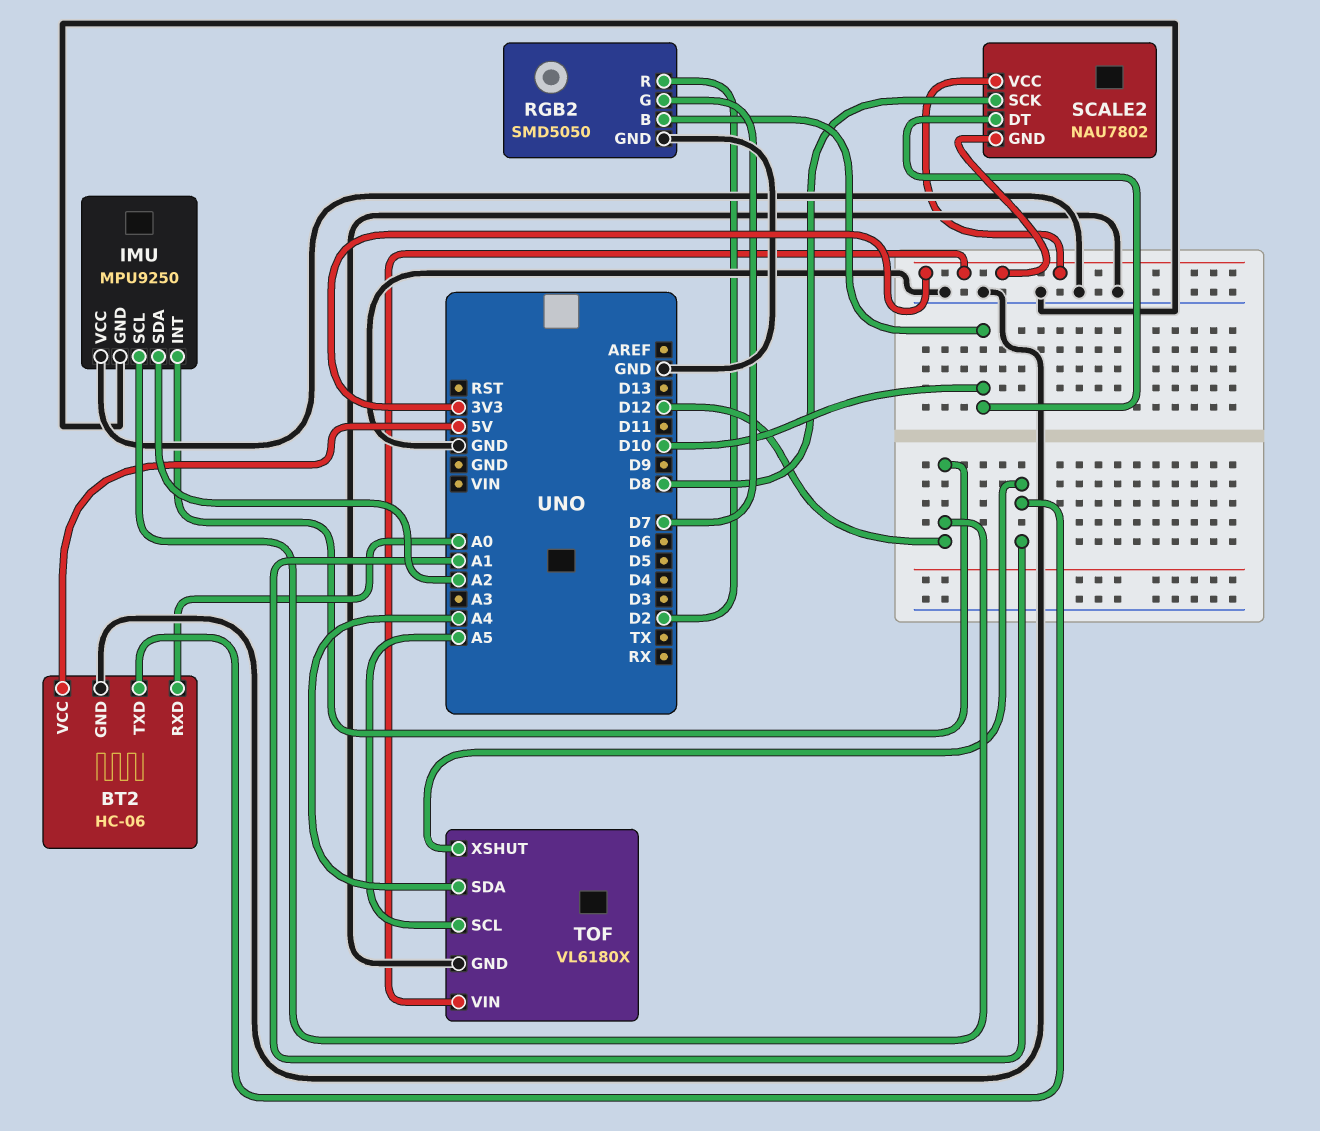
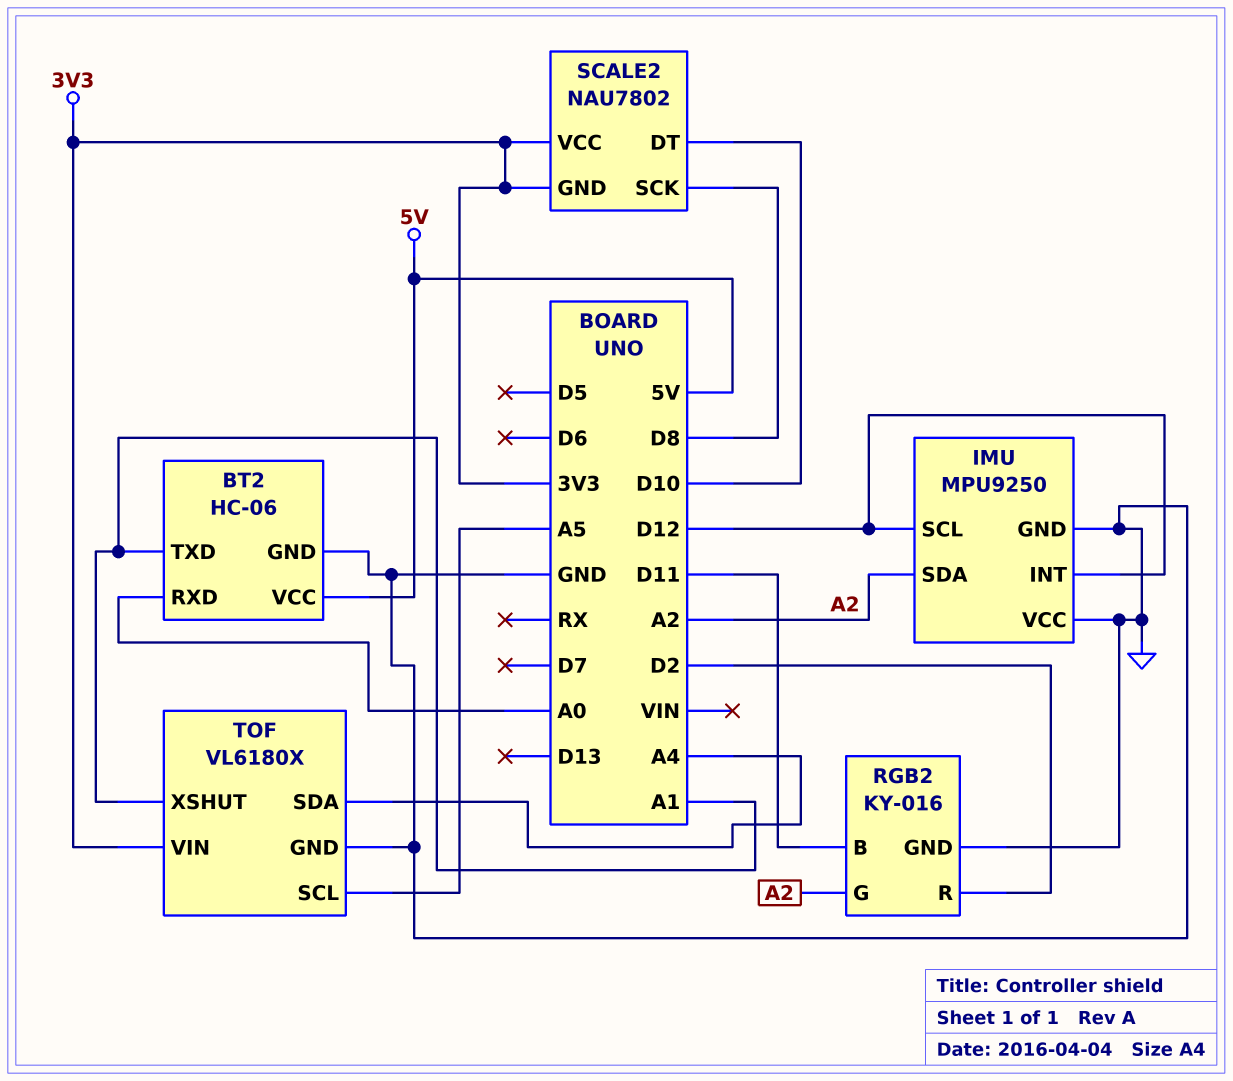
RGB2: SMD5050 -> KY-016
RGB2 pin B: D10 -> D11
RGB2 pin G: D7 -> A2

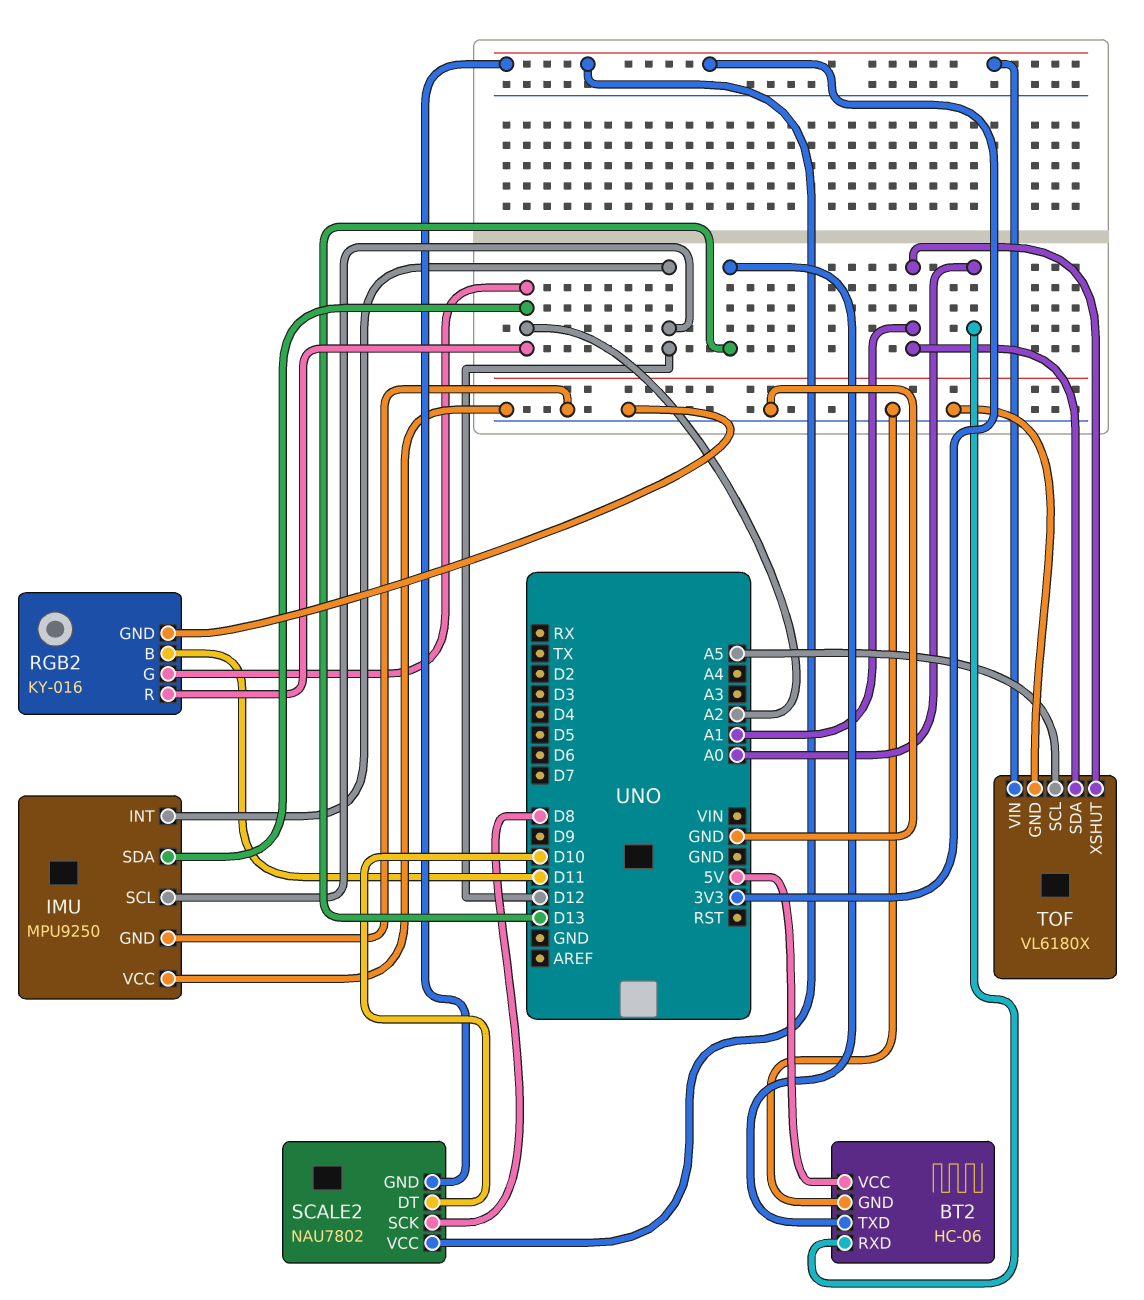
BT2 pin TXD: A1 -> D13
RGB2 pin R: D2 -> A2
TOF pin SDA: A4 -> A1

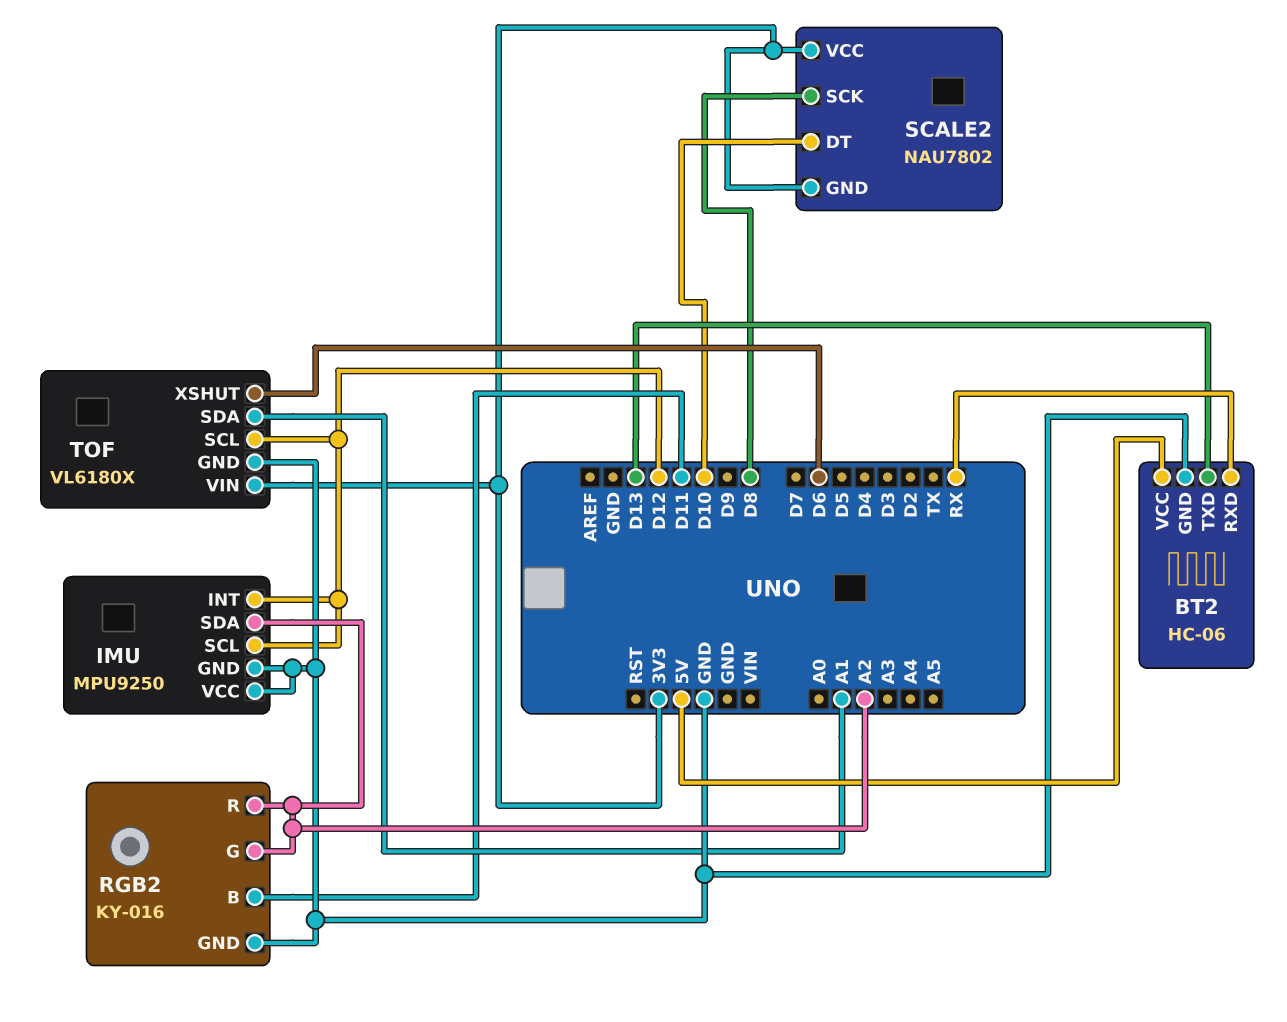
BT2 pin RXD: A0 -> RX
TOF pin SCL: A5 -> D12
TOF pin XSHUT: A1 -> D6

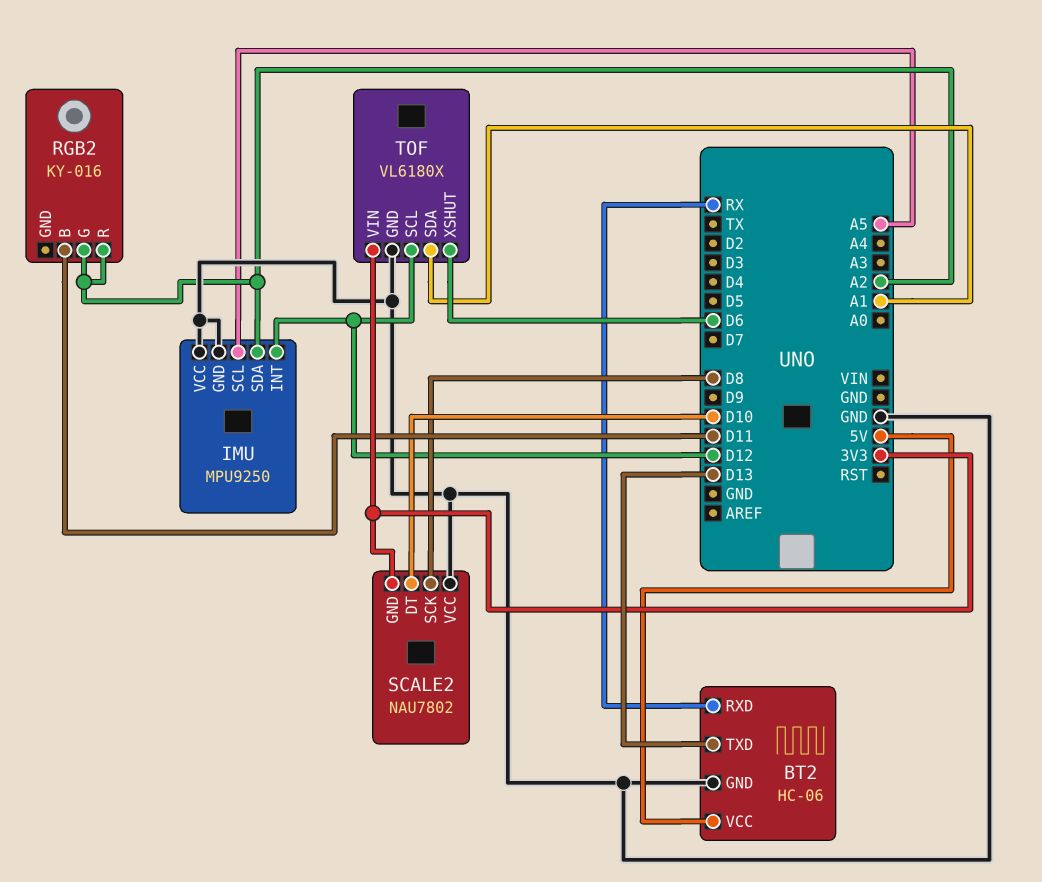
IMU pin SCL: D12 -> A5
RGB2 pin GND: GND -> none
SCALE2 pin VCC: 3V3 -> GND

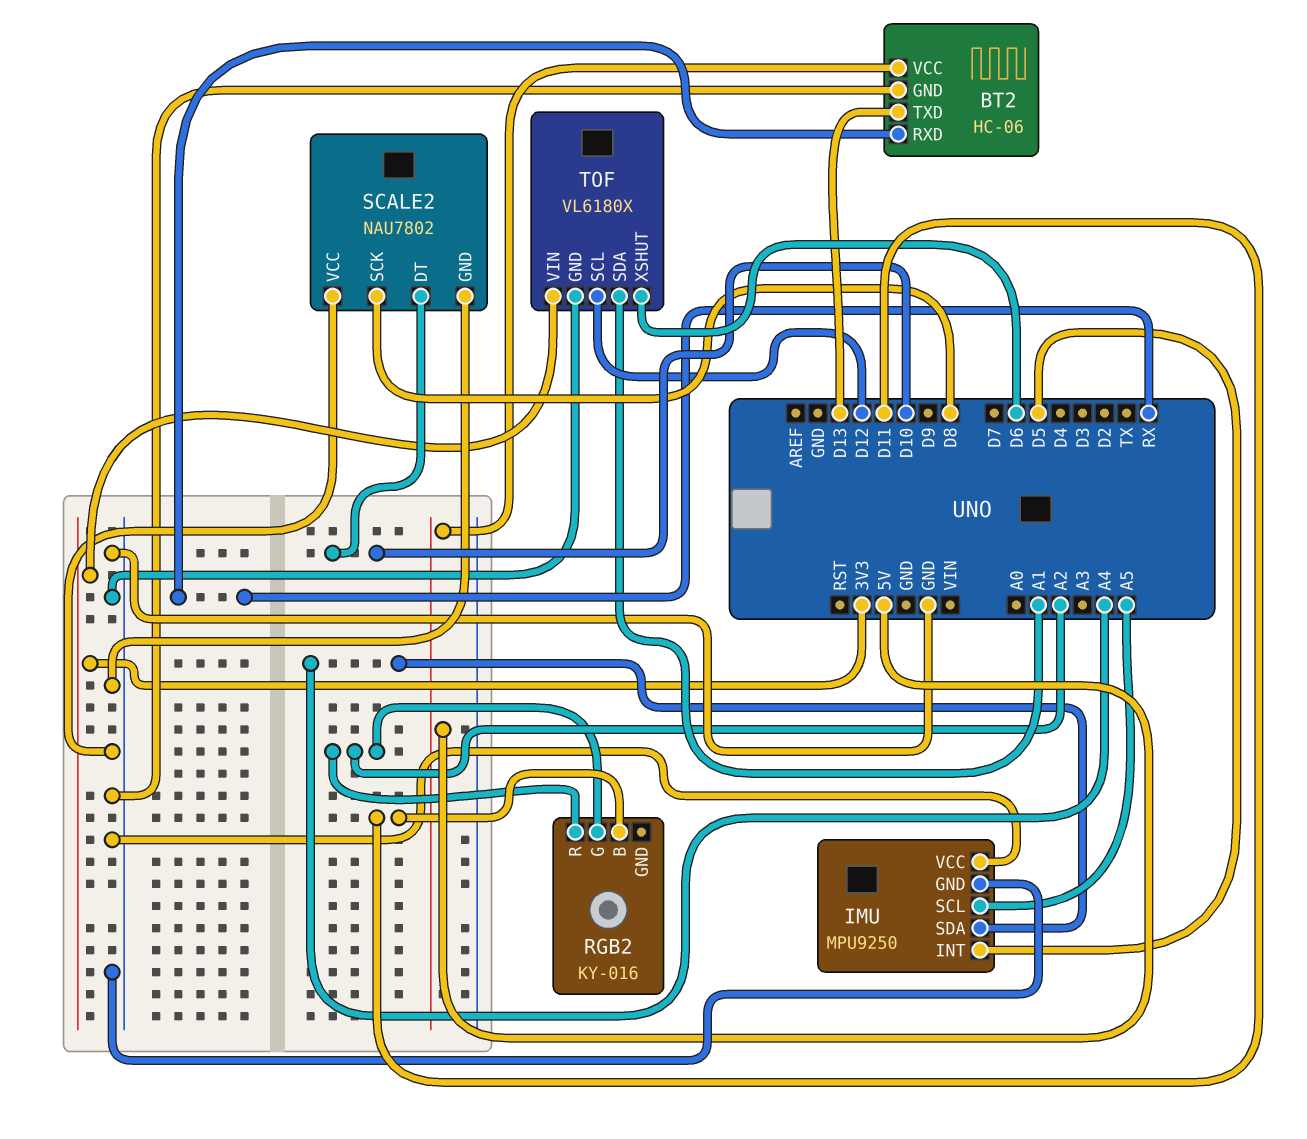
IMU pin INT: D12 -> D5
IMU pin SDA: A2 -> A4
SCALE2 pin GND: 3V3 -> GND

